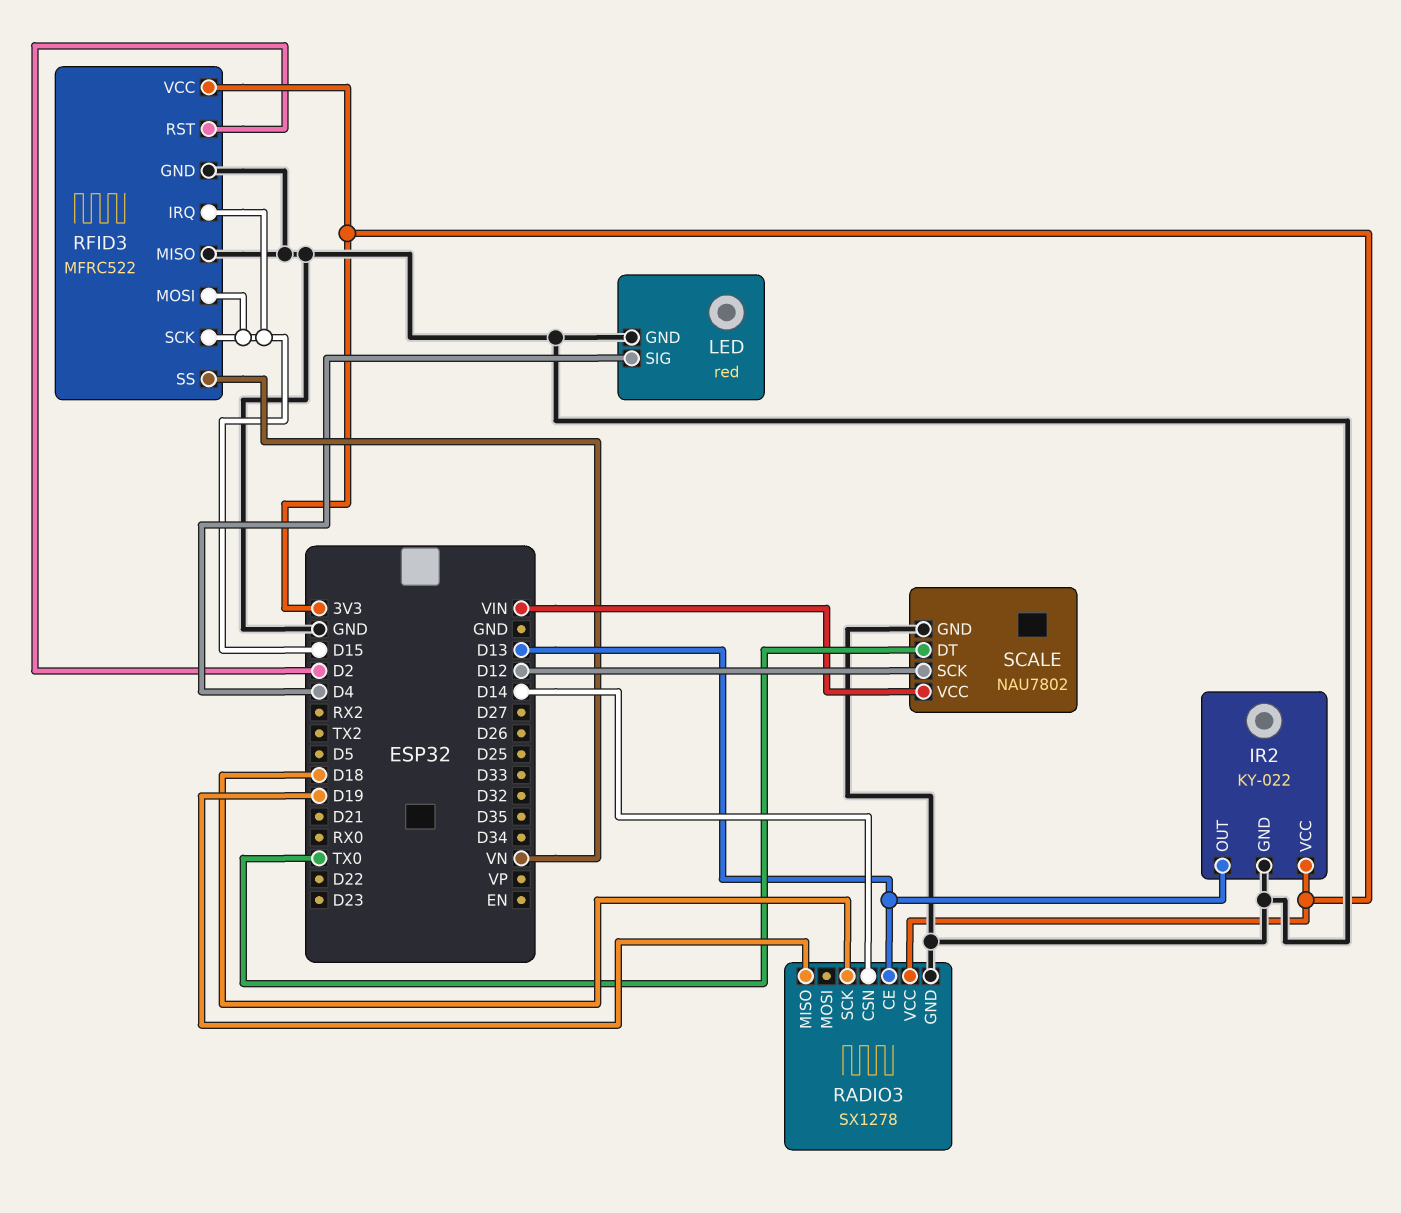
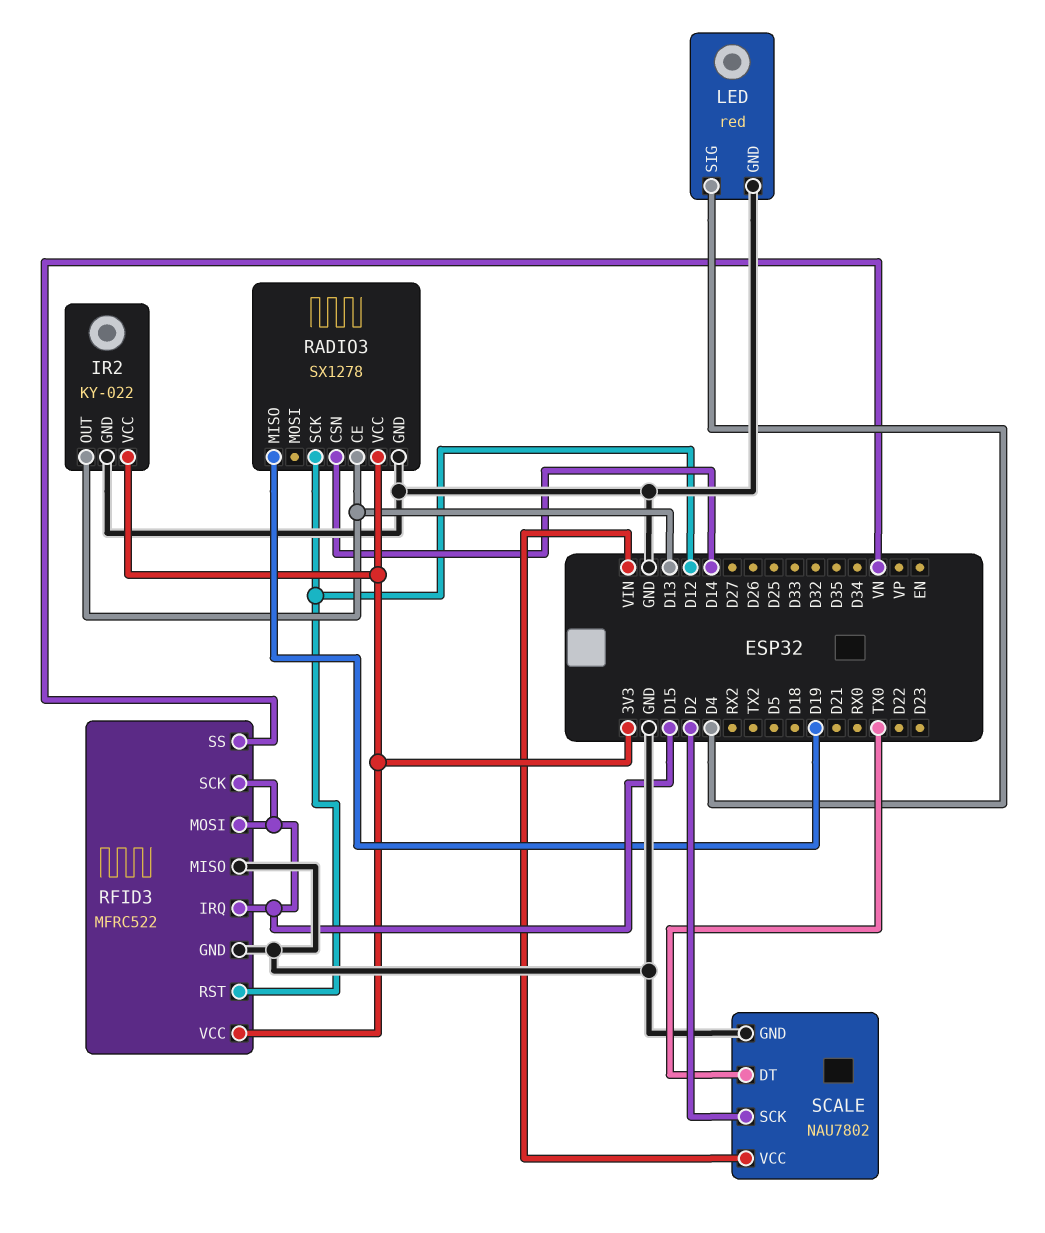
RADIO3 pin SCK: D18 -> D12
RFID3 pin RST: D2 -> D12
SCALE pin SCK: D12 -> D2

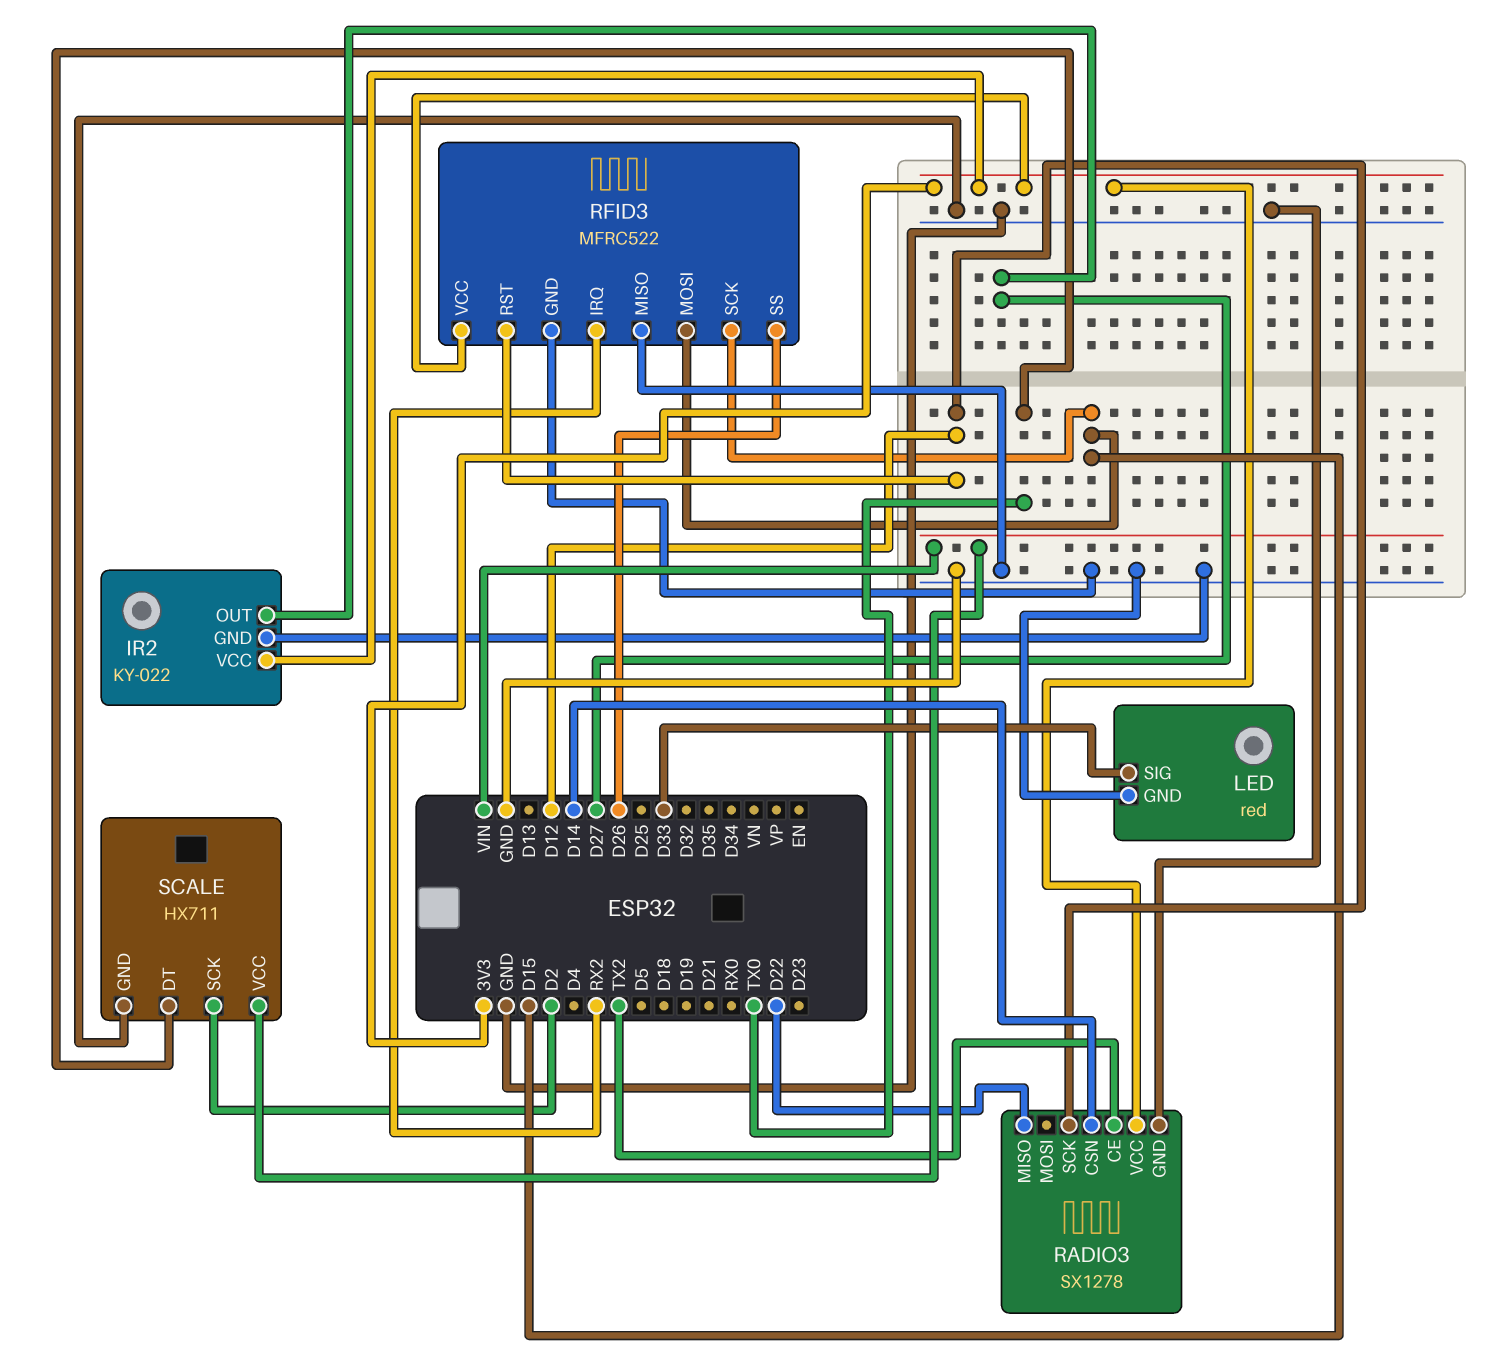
IR2 pin OUT: D13 -> D27
LED pin SIG: D4 -> D33
RADIO3 pin CE: D13 -> TX2
RADIO3 pin MISO: D19 -> D22
RFID3 pin IRQ: D15 -> RX2
RFID3 pin SS: VN -> D26
SCALE: NAU7802 -> HX711

